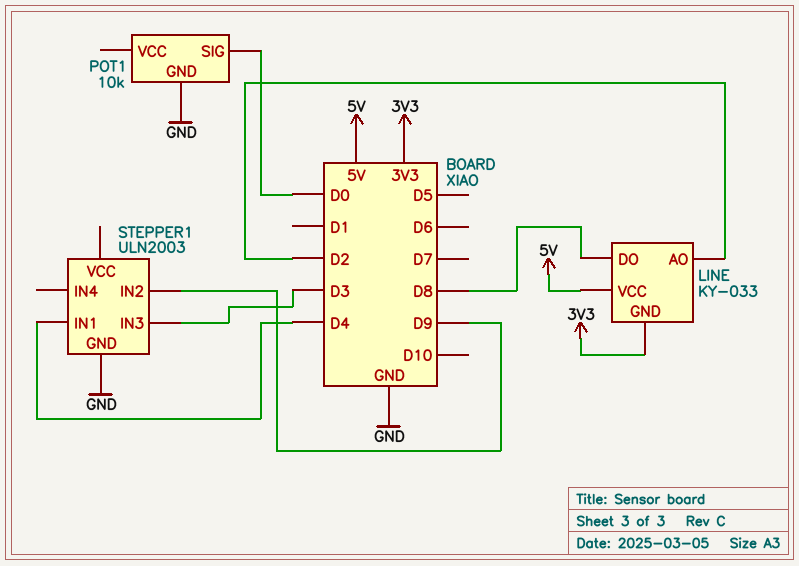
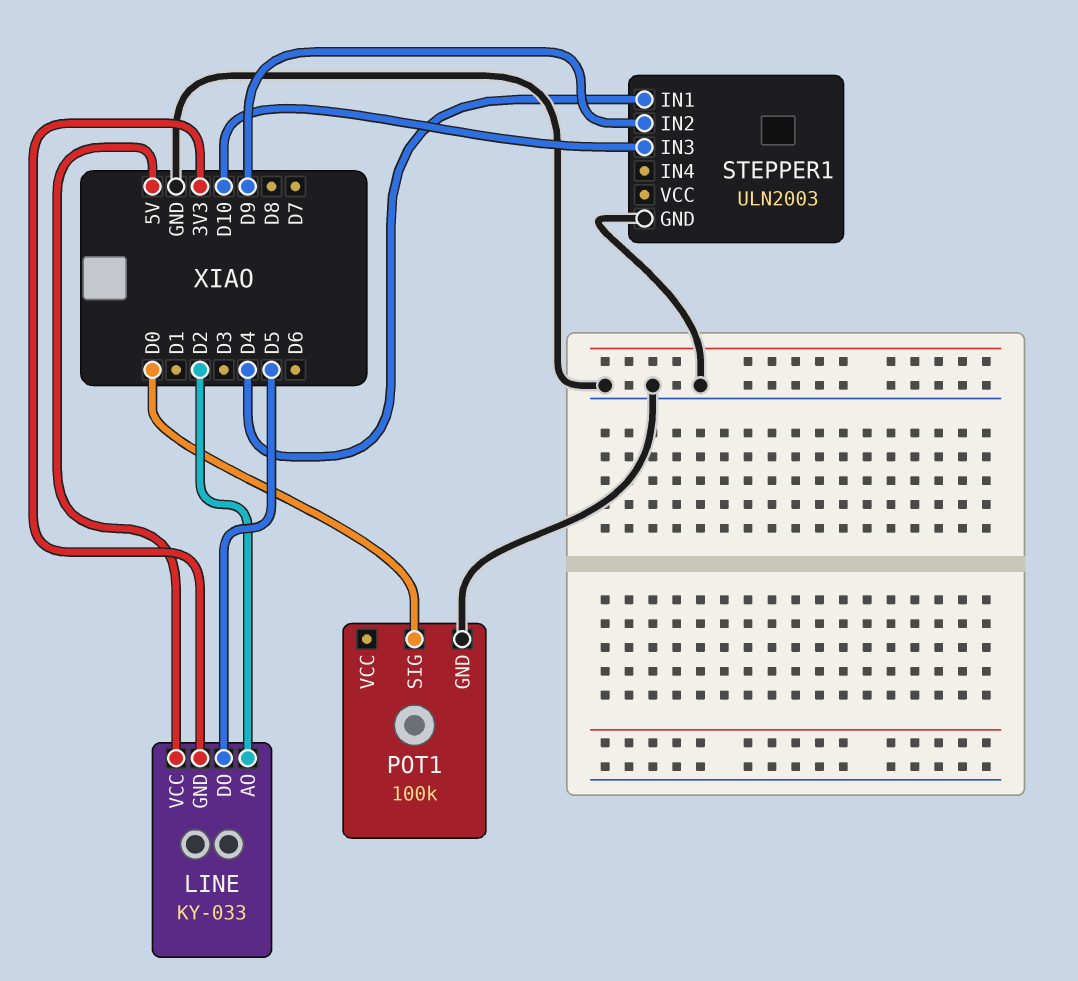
LINE pin DO: D8 -> D5
POT1: 10k -> 100k
STEPPER1 pin IN3: D3 -> D10

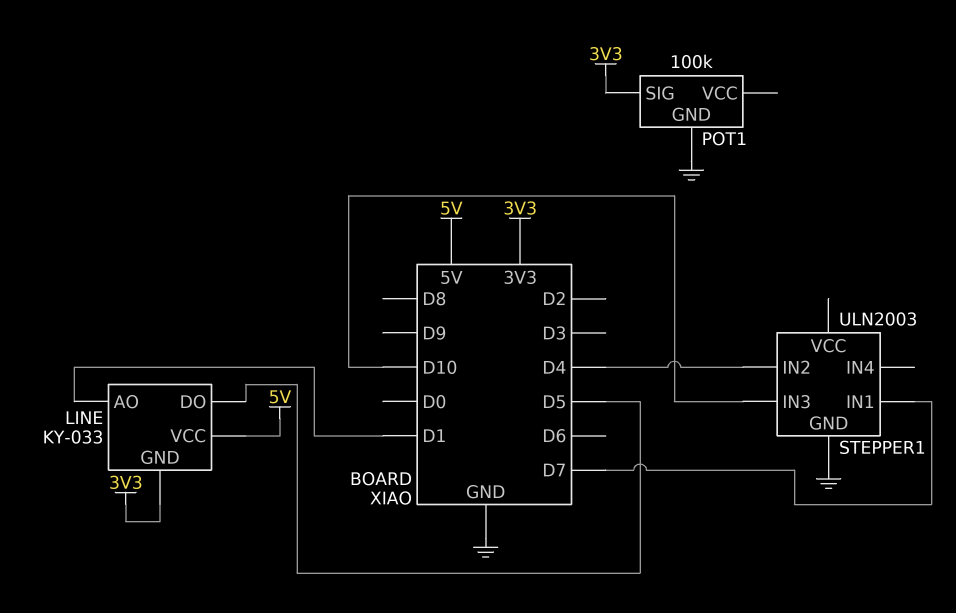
LINE pin AO: D2 -> D1
POT1 pin SIG: D0 -> 3V3
STEPPER1 pin IN1: D4 -> D7
STEPPER1 pin IN2: D9 -> D4

